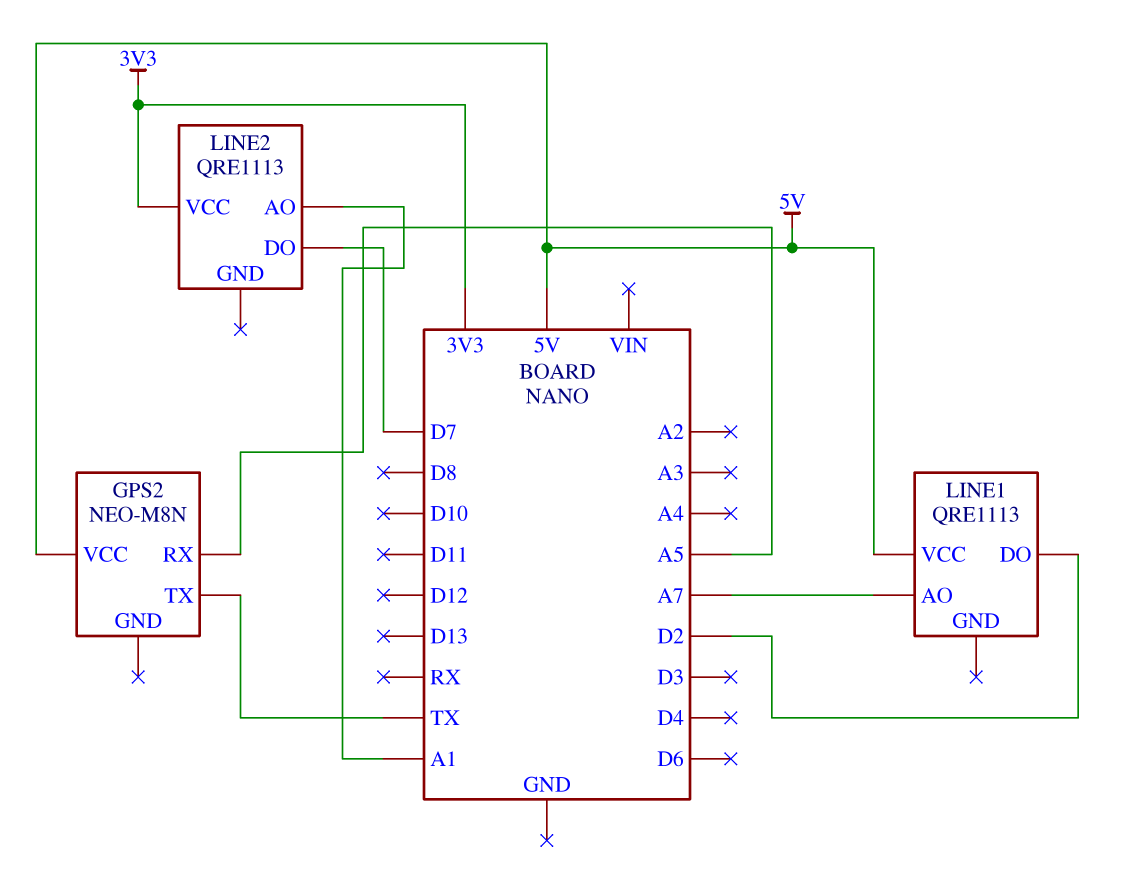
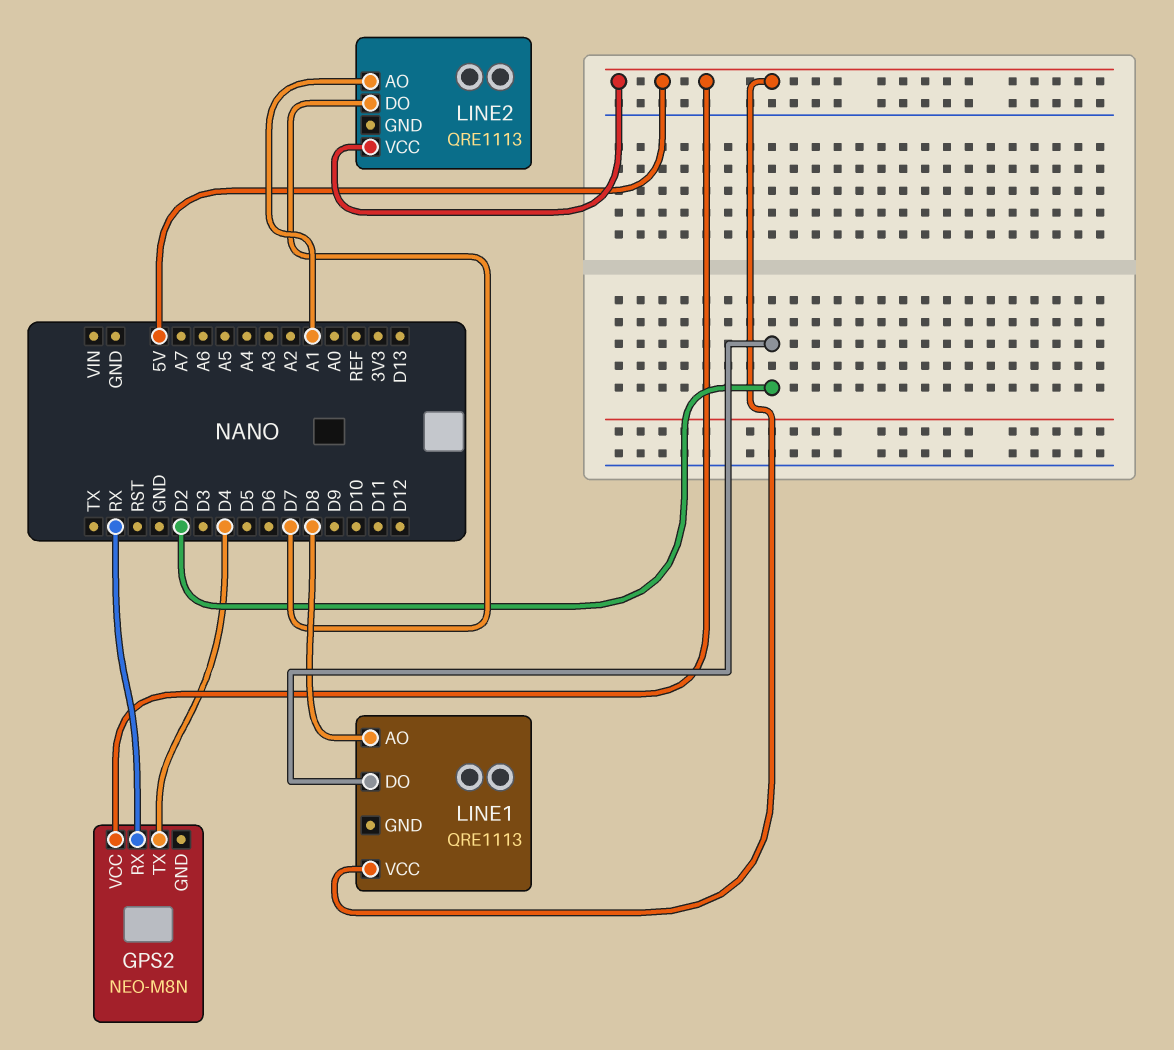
GPS2 pin RX: A5 -> RX
GPS2 pin TX: TX -> D4
LINE1 pin AO: A7 -> D8
LINE2 pin VCC: 3V3 -> 5V

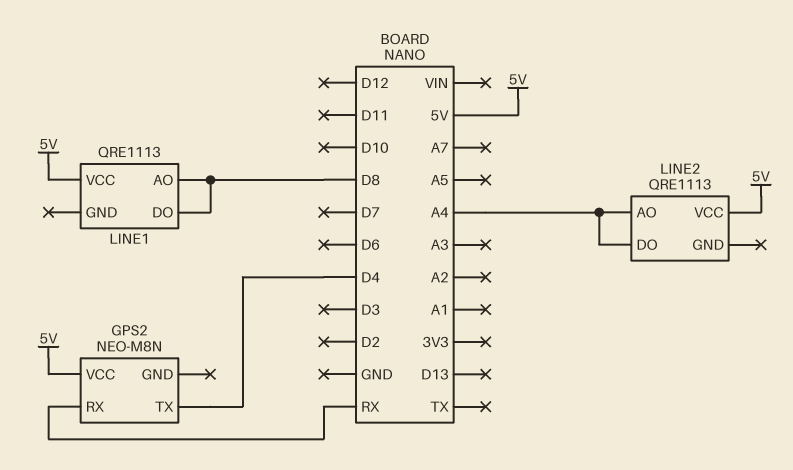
LINE1 pin DO: D2 -> D8
LINE2 pin AO: A1 -> A4
LINE2 pin DO: D7 -> A4

